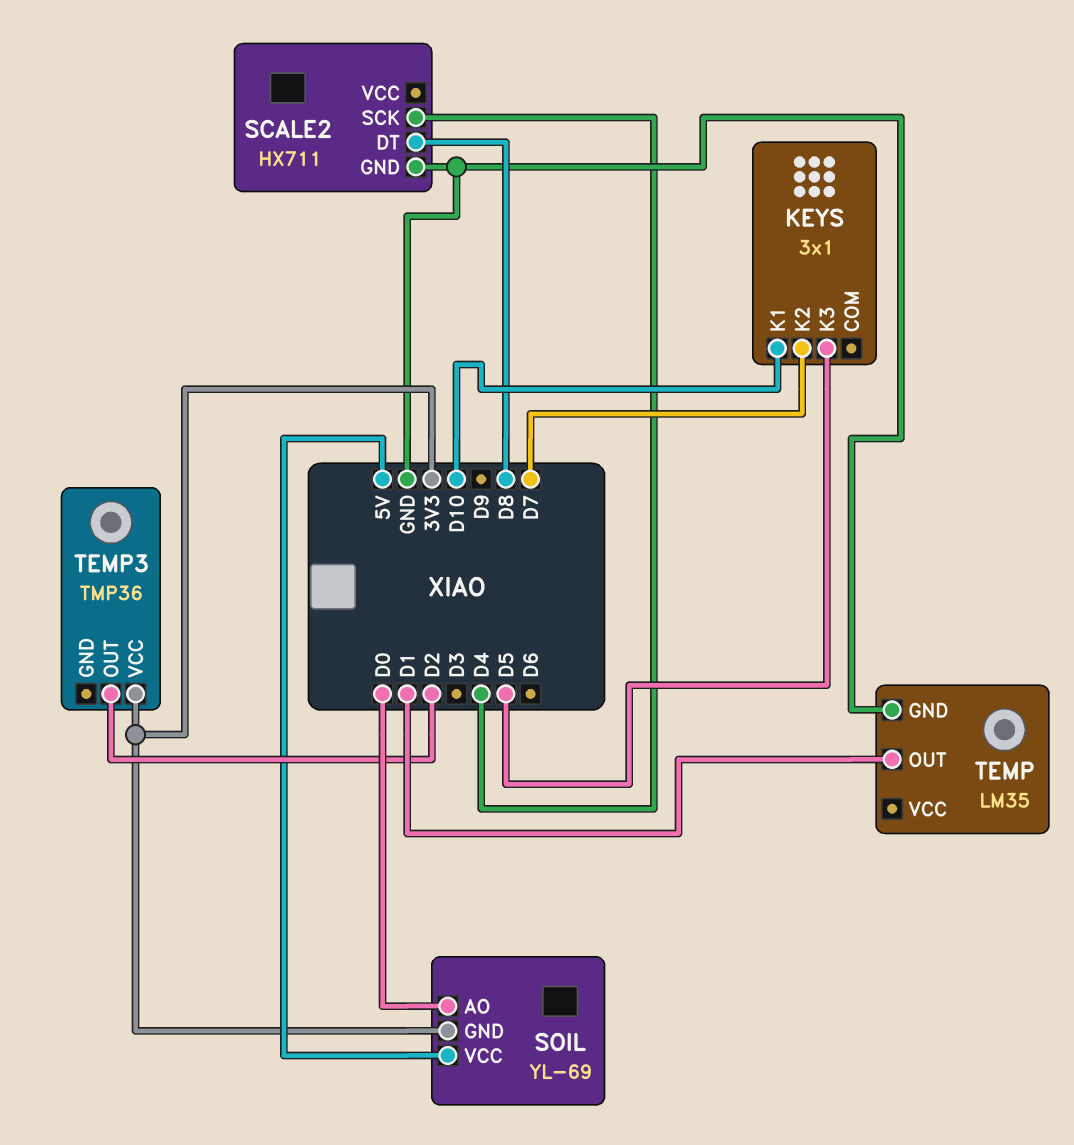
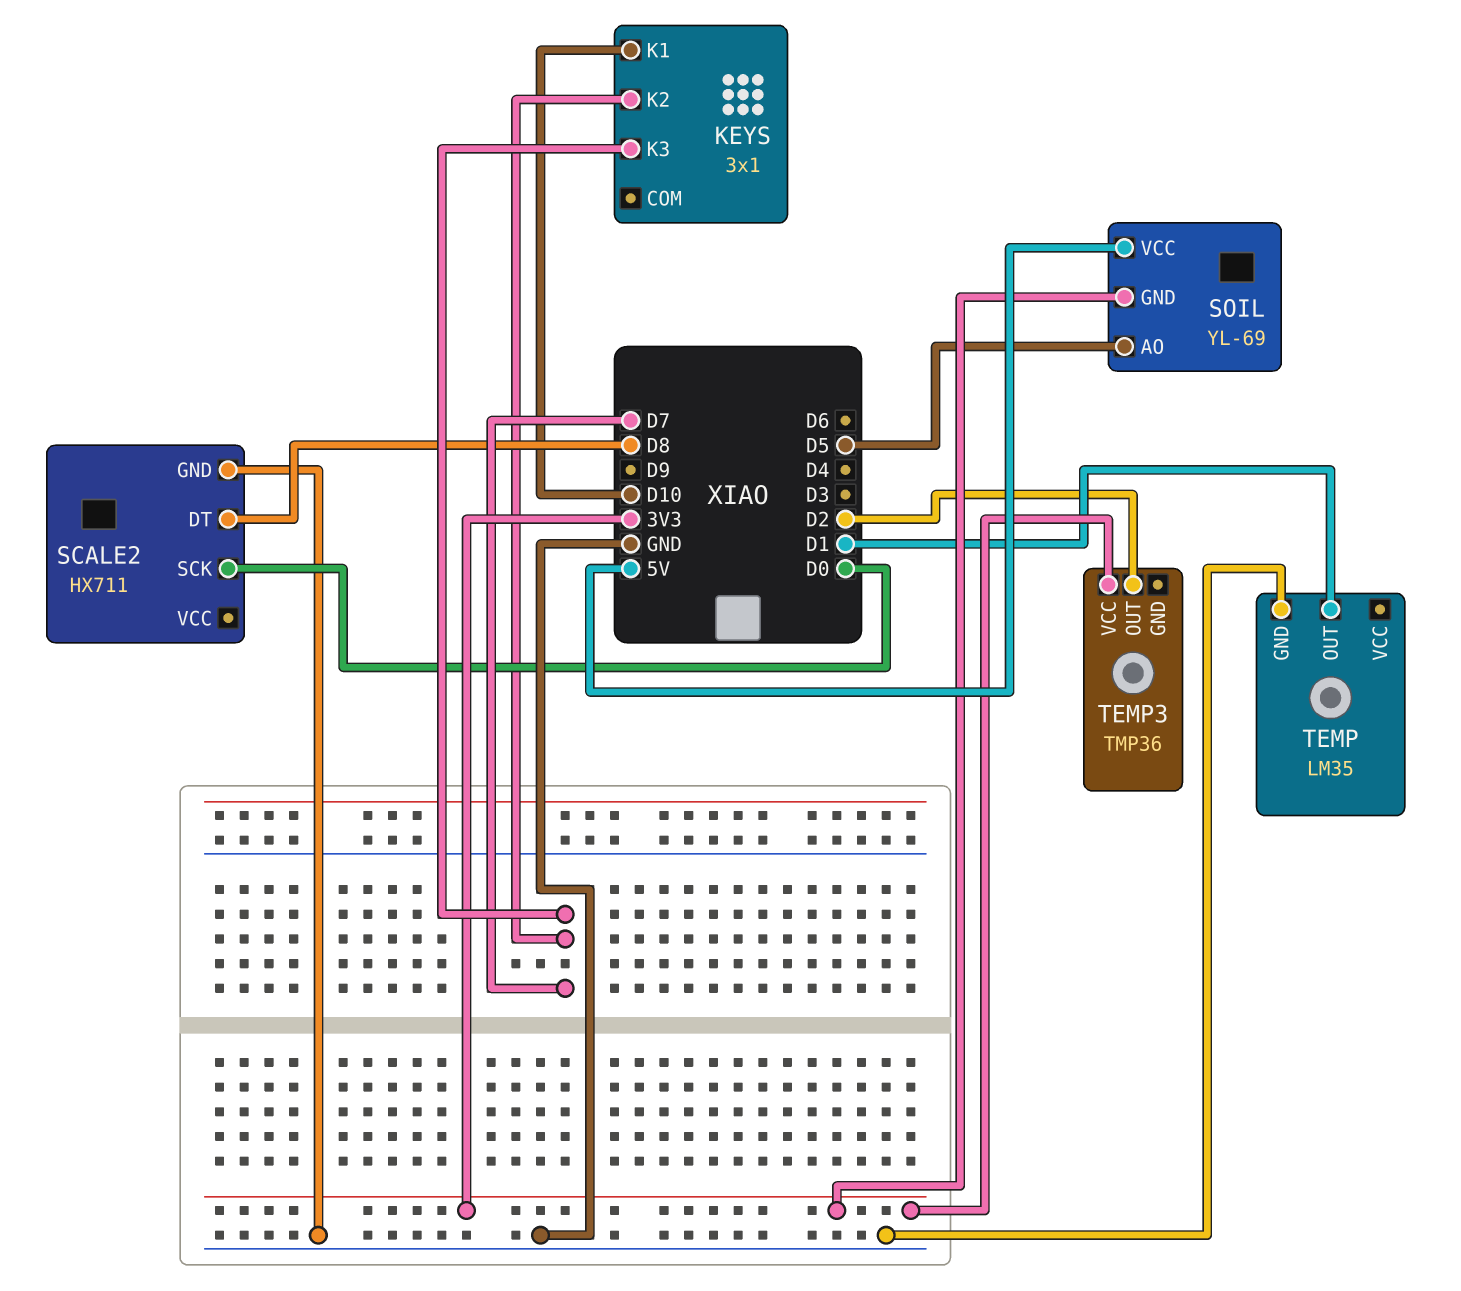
KEYS pin K3: D5 -> D7
SCALE2 pin SCK: D4 -> D0
SOIL pin AO: D0 -> D5

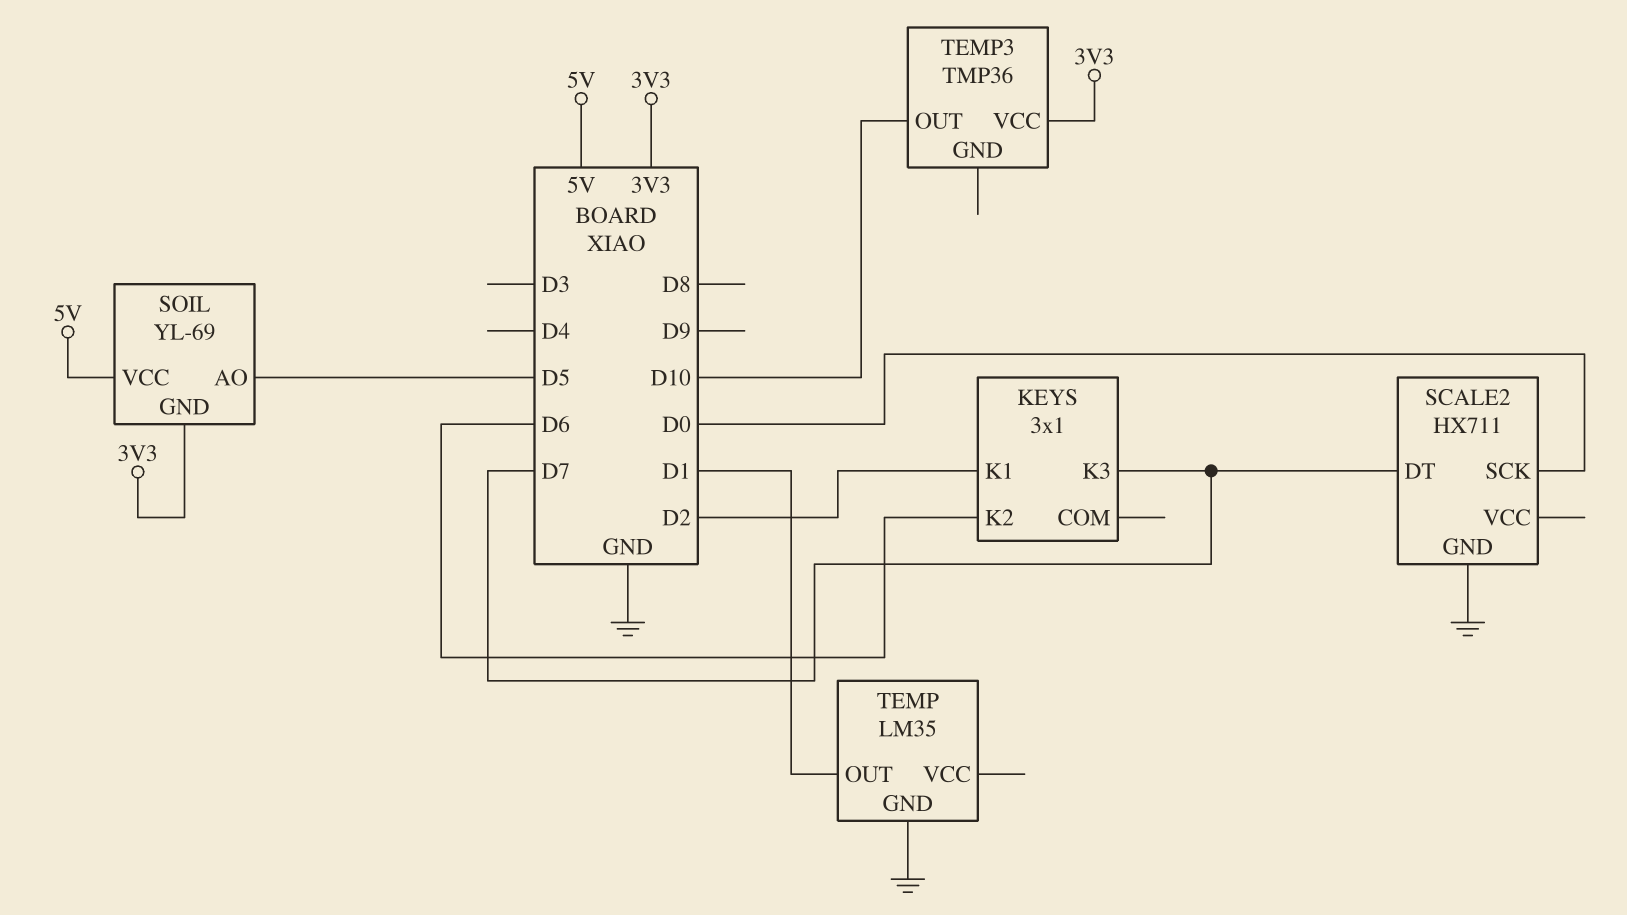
KEYS pin K1: D10 -> D2
KEYS pin K2: D7 -> D6
SCALE2 pin DT: D8 -> D7
TEMP3 pin OUT: D2 -> D10

